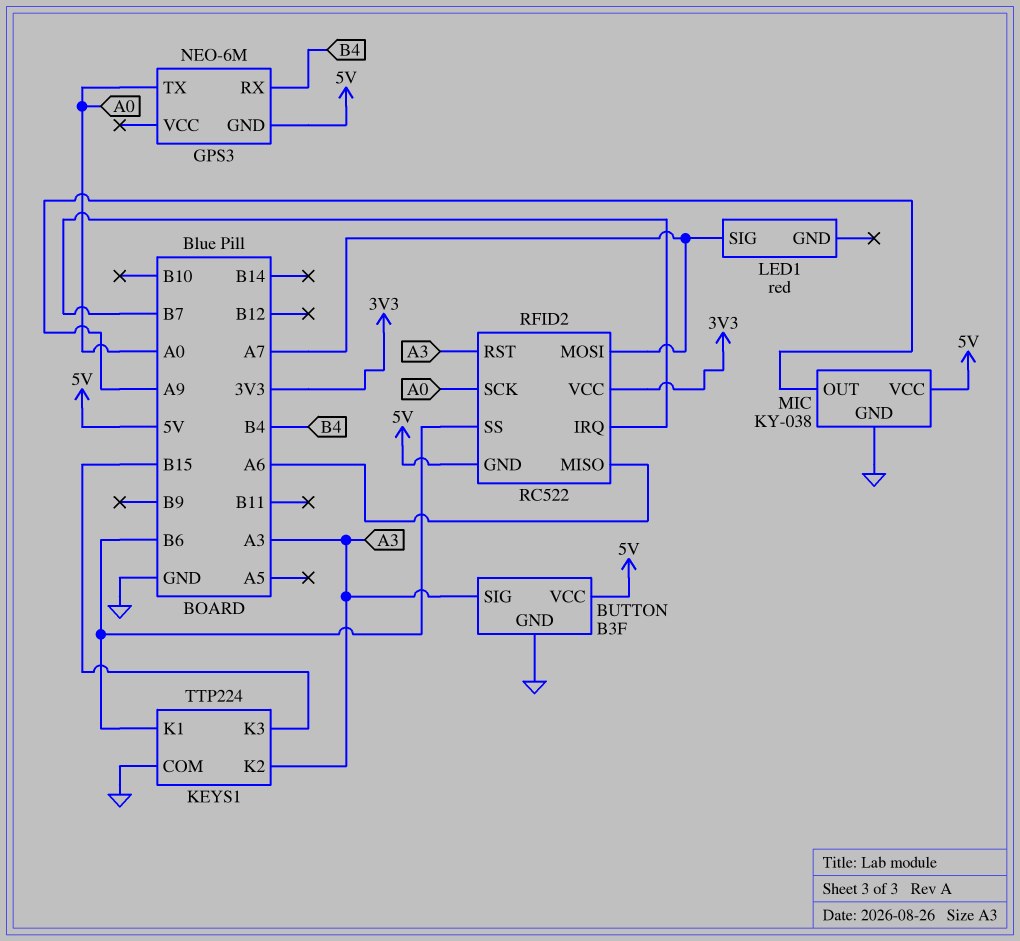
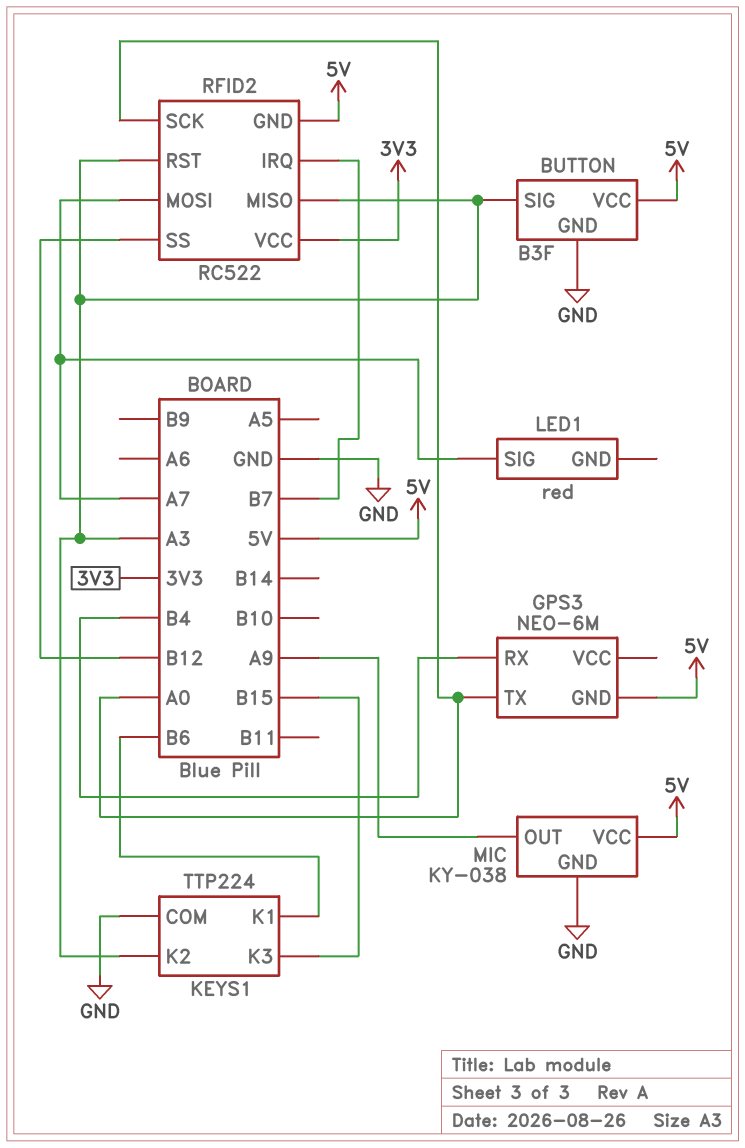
RFID2 pin MISO: A6 -> A3
RFID2 pin SS: B6 -> B12

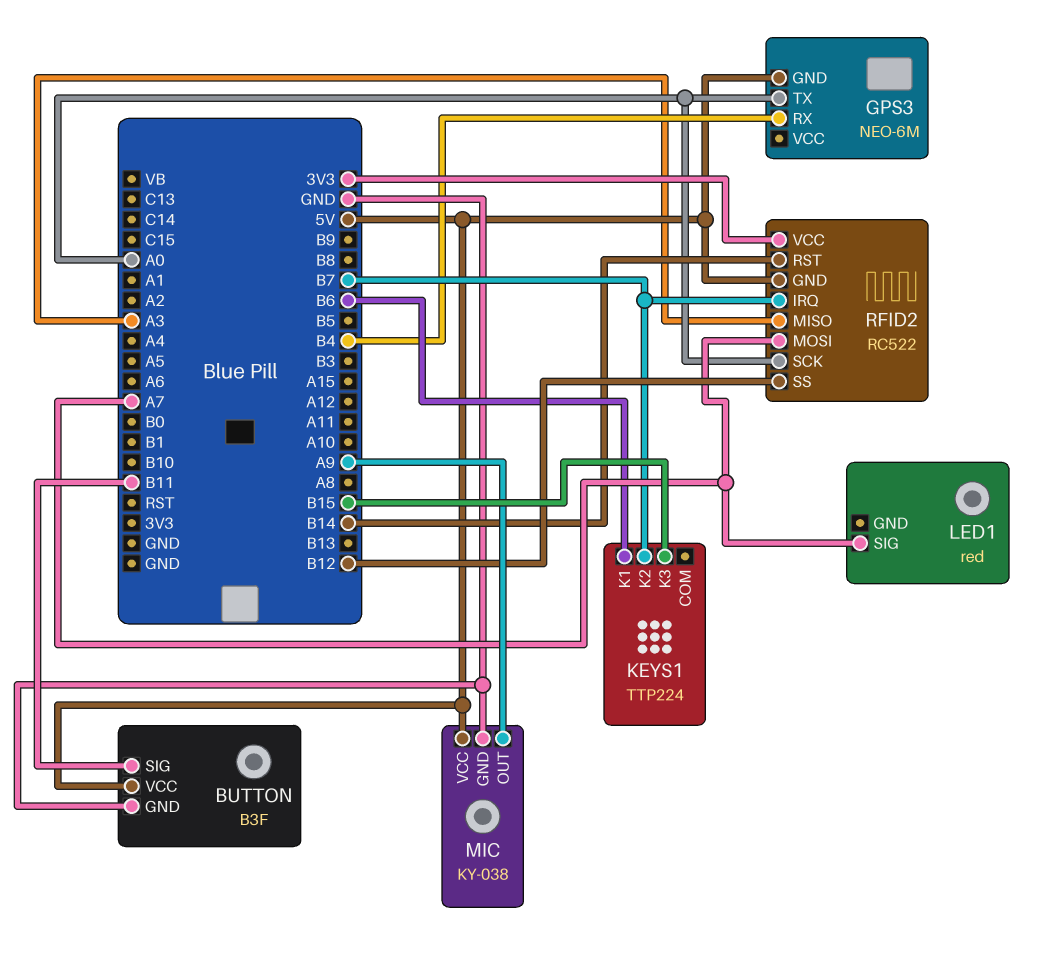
BUTTON pin SIG: A3 -> B11
KEYS1 pin COM: GND -> none
KEYS1 pin K2: A3 -> B7
RFID2 pin RST: A3 -> B14

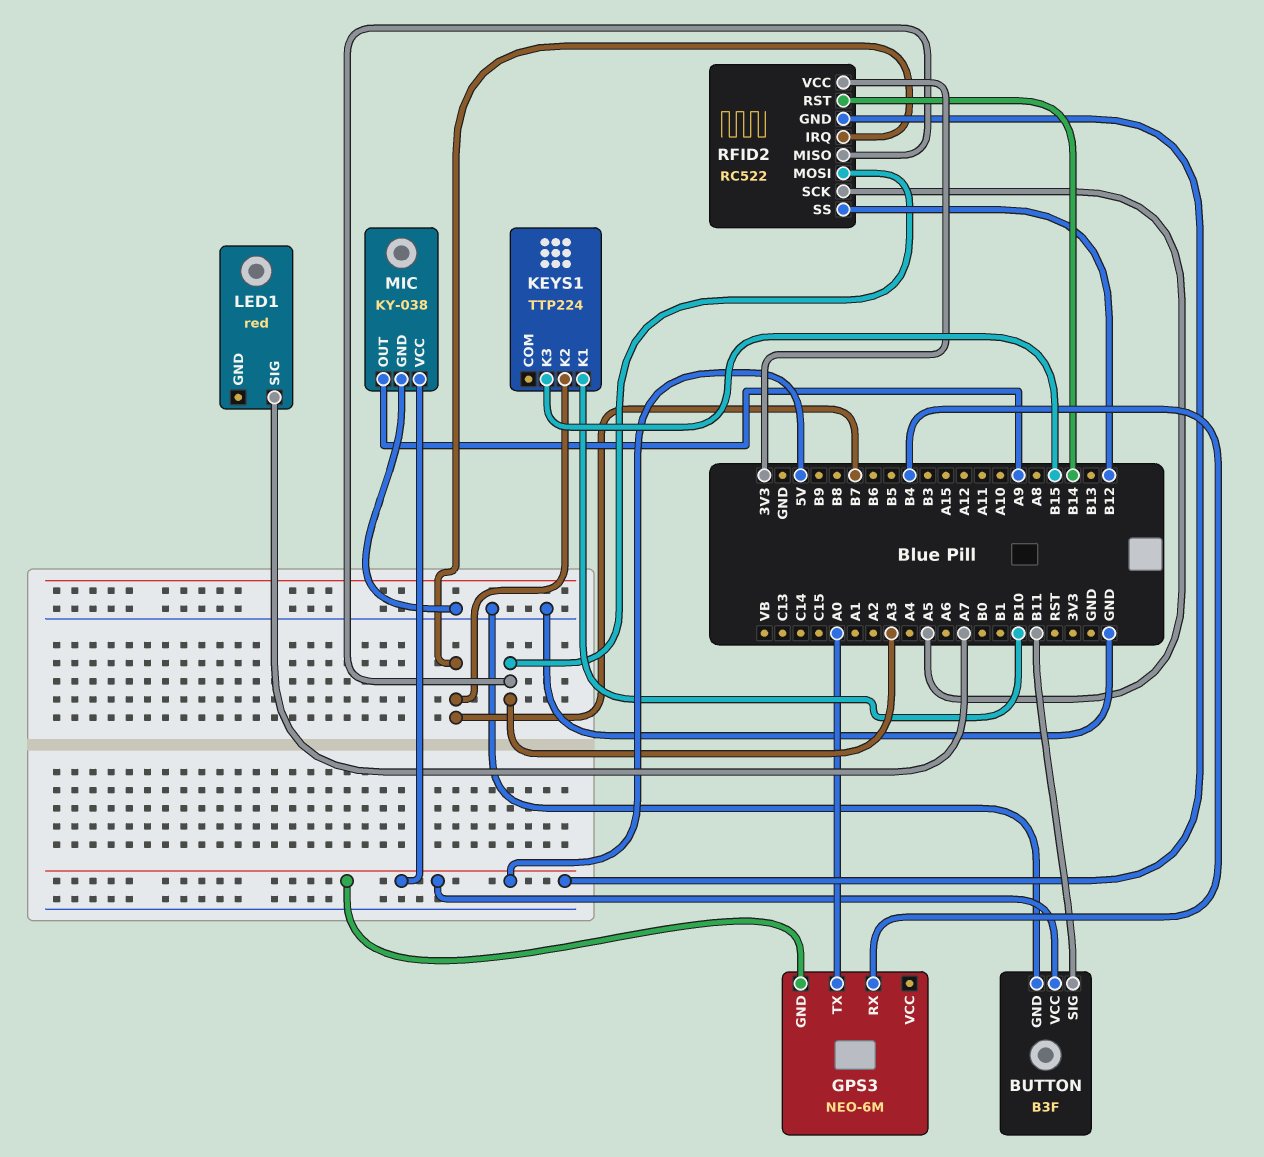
KEYS1 pin K1: B6 -> B10
RFID2 pin MOSI: A7 -> A3
RFID2 pin SCK: A0 -> A5

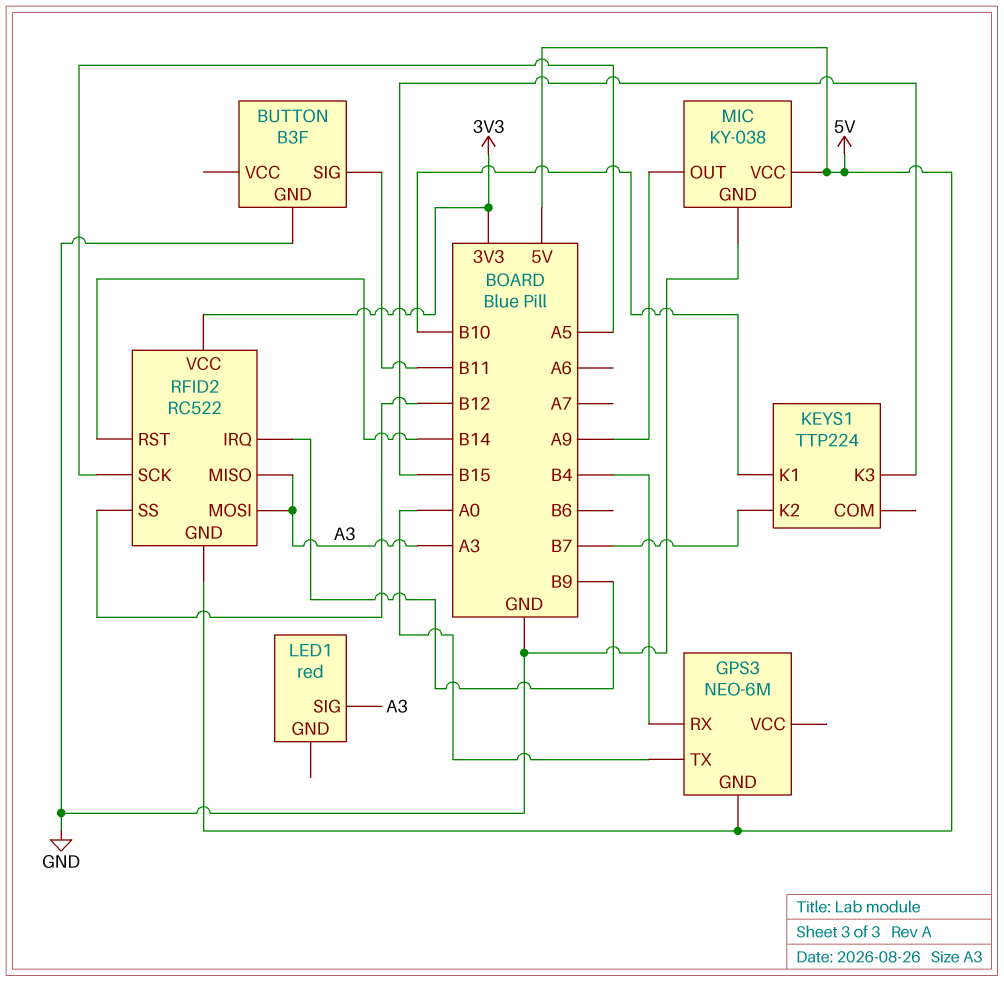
BUTTON pin VCC: 5V -> none
LED1 pin SIG: A7 -> A3
RFID2 pin IRQ: B7 -> B9

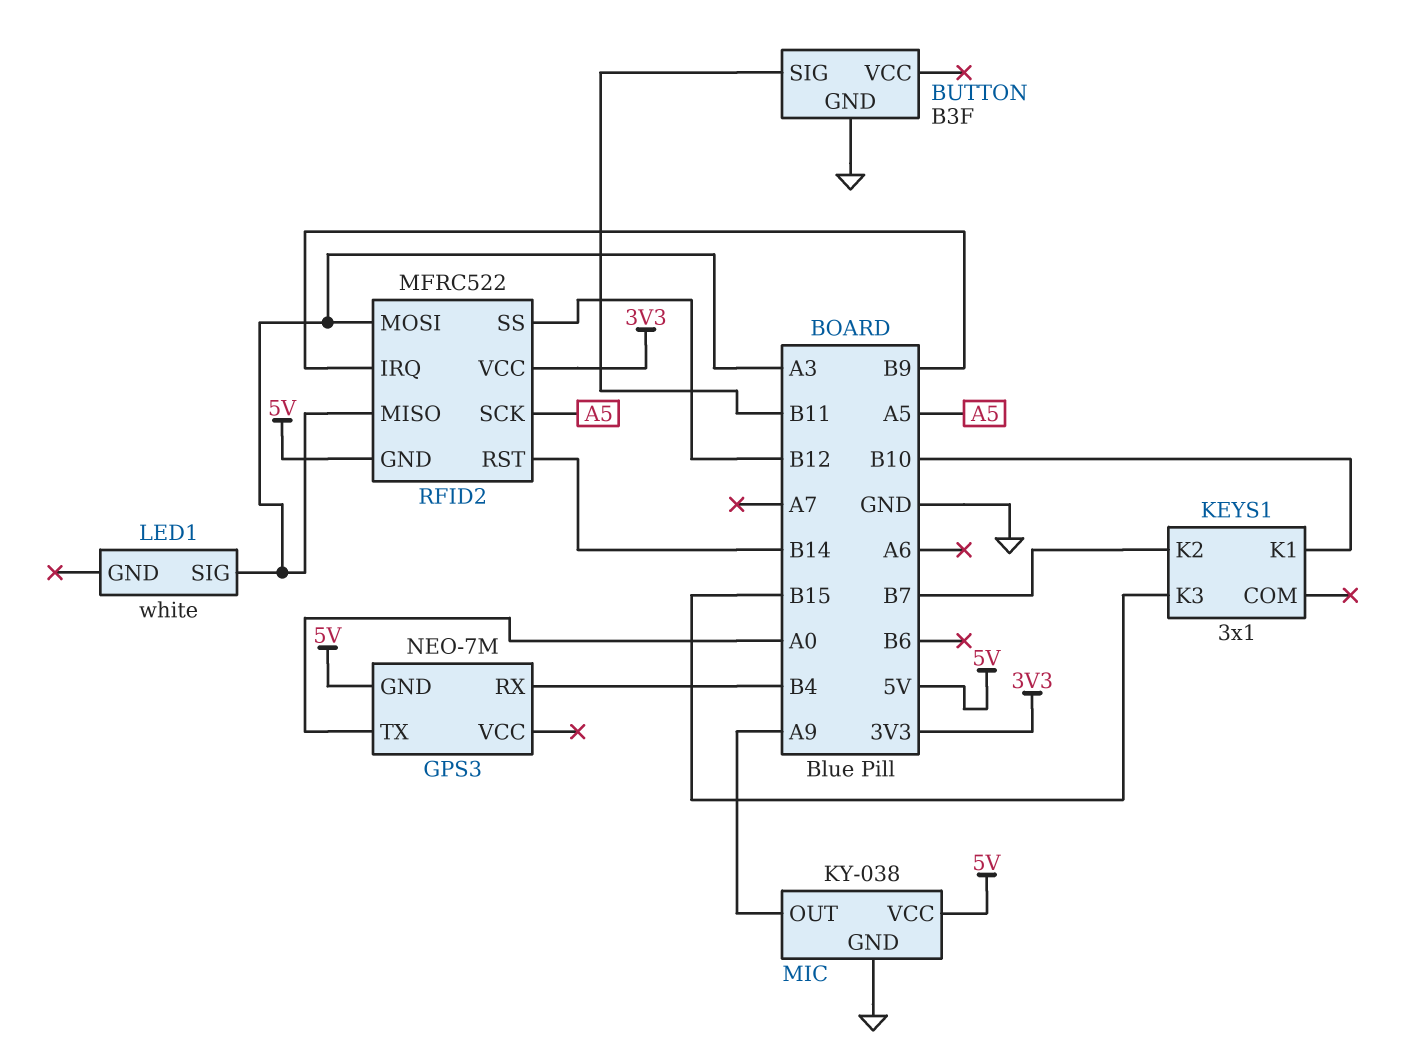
GPS3: NEO-6M -> NEO-7M
KEYS1: TTP224 -> 3x1
LED1: red -> white
RFID2: RC522 -> MFRC522

